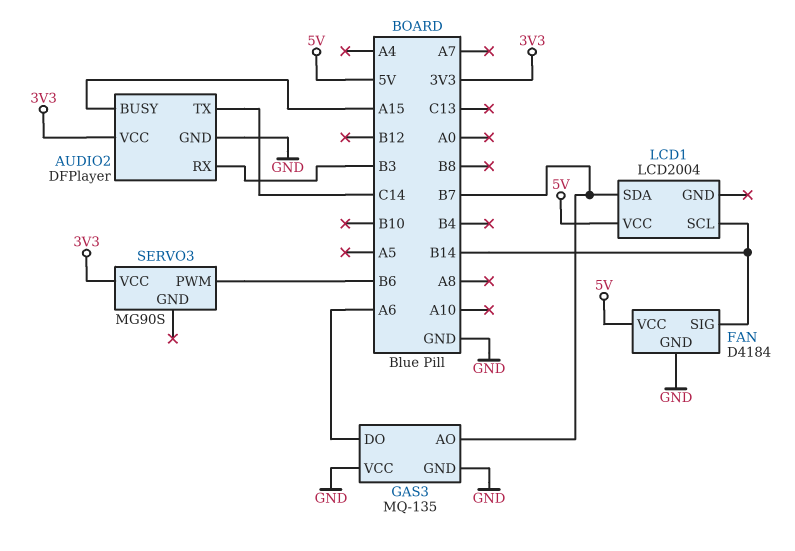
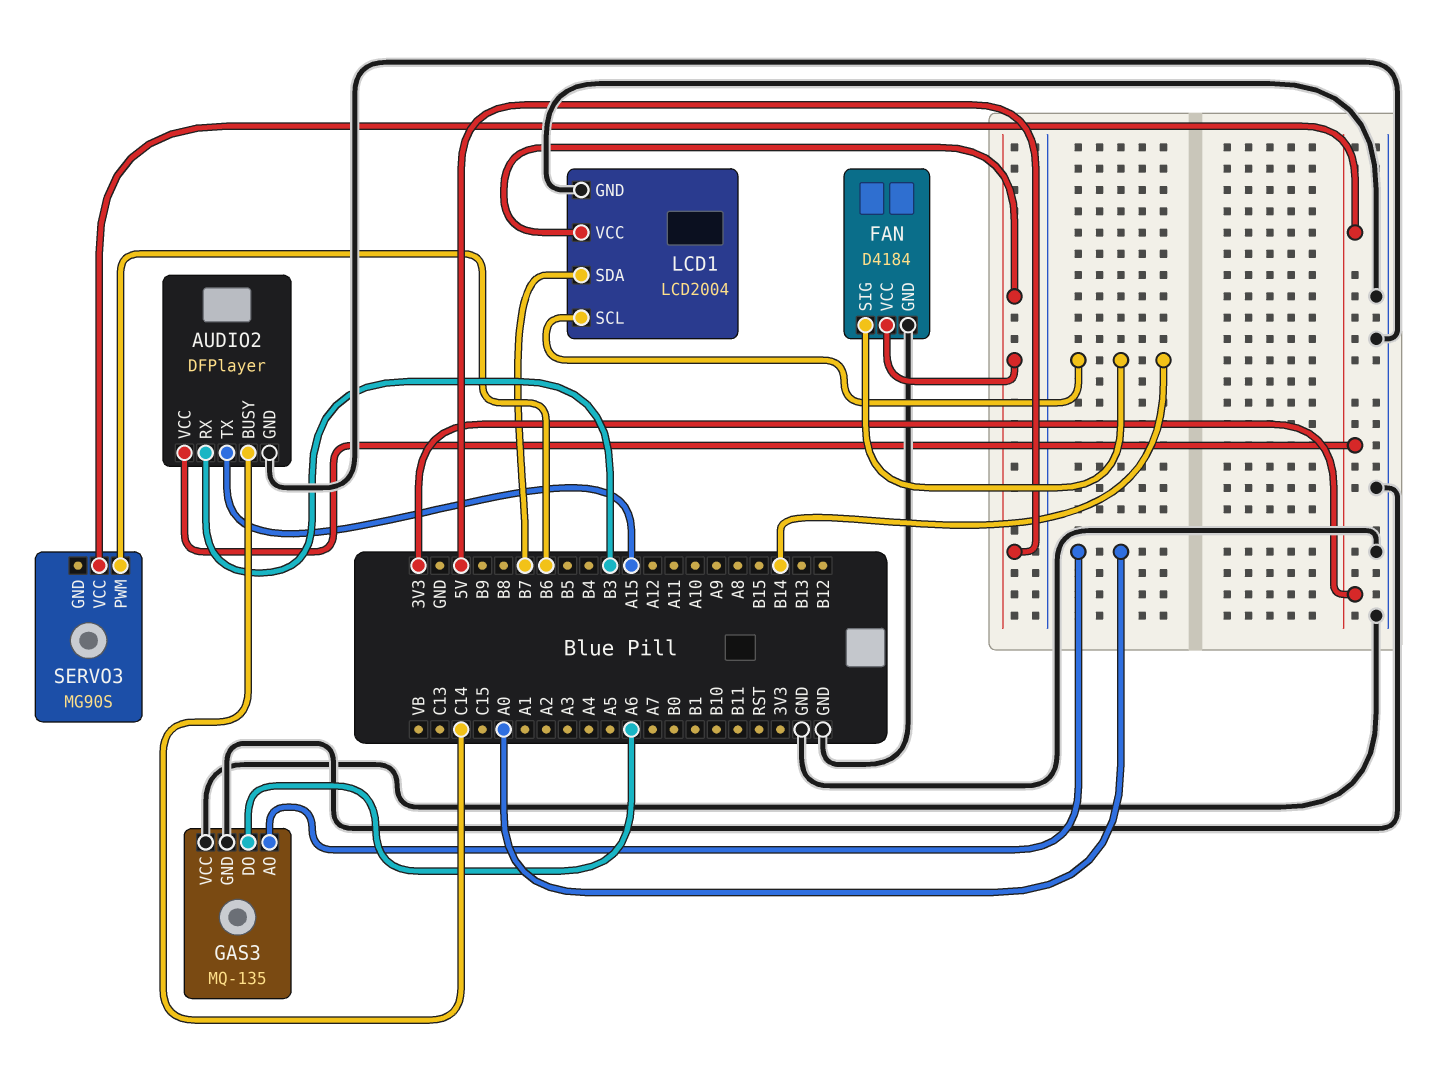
AUDIO2 pin BUSY: A15 -> C14
AUDIO2 pin TX: C14 -> A15
GAS3 pin AO: B7 -> A0
LCD1 pin GND: none -> GND

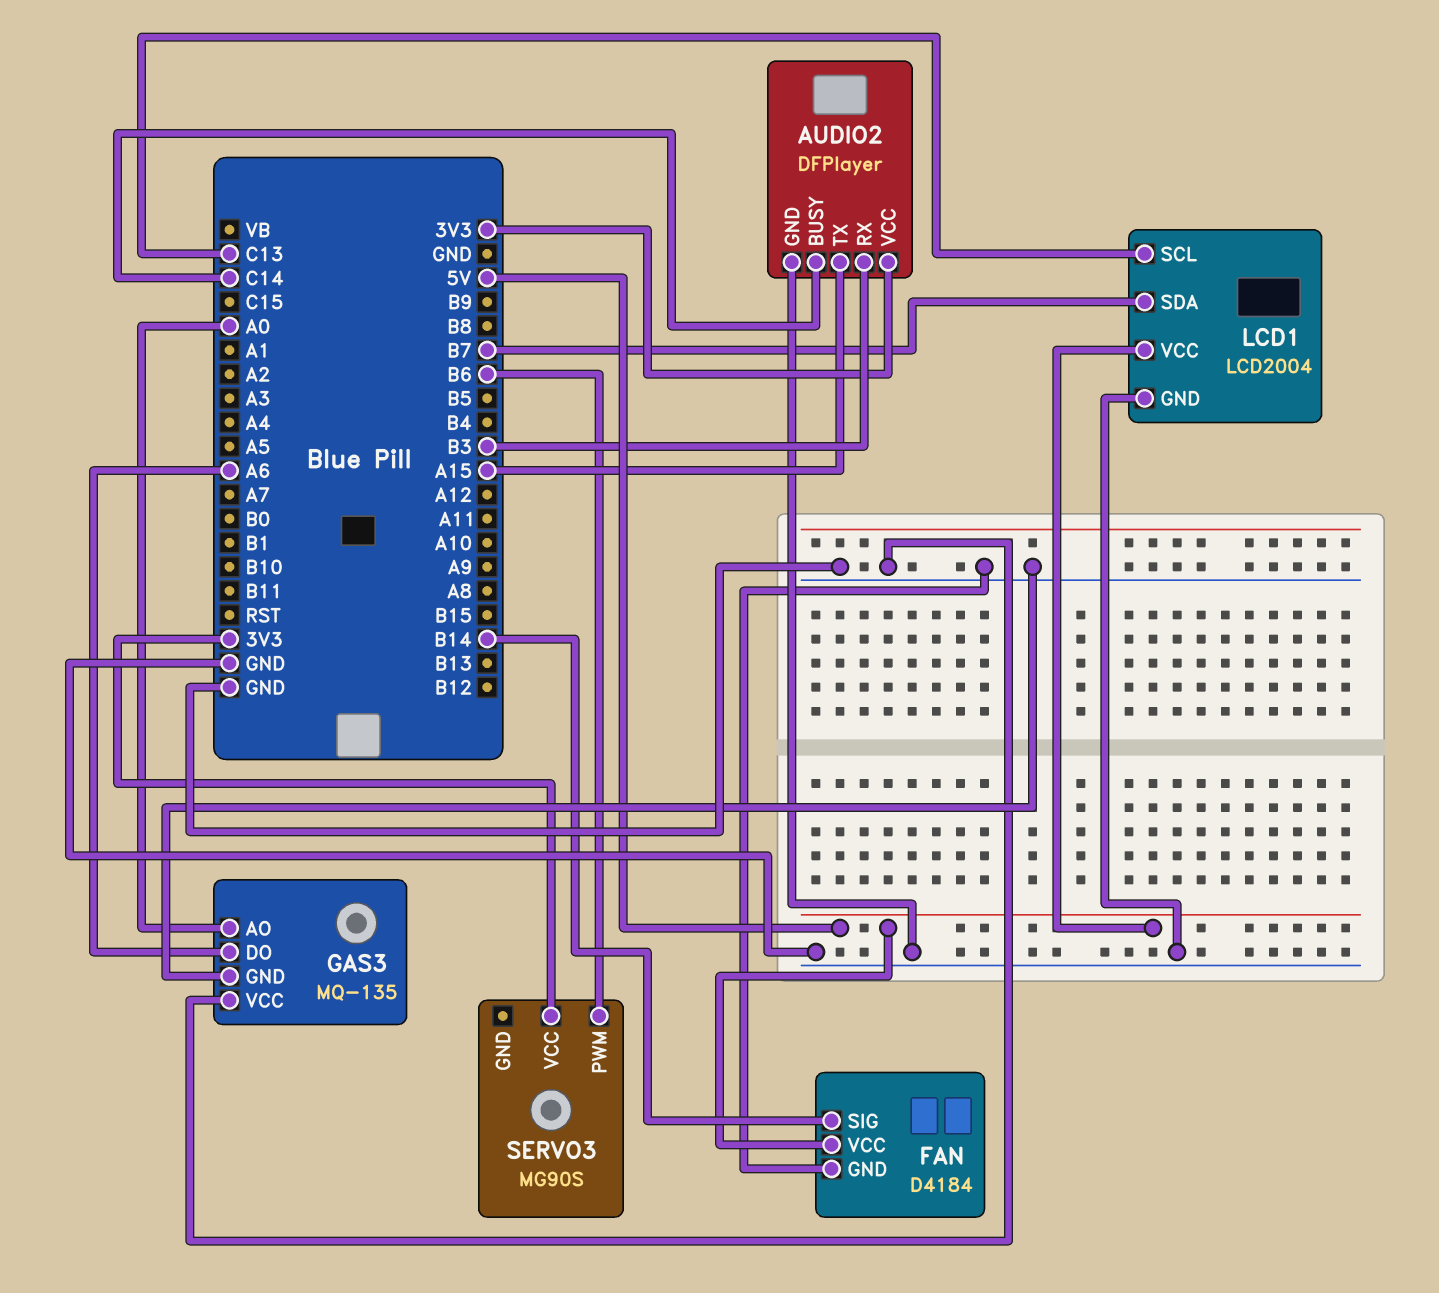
LCD1 pin SCL: B14 -> C13

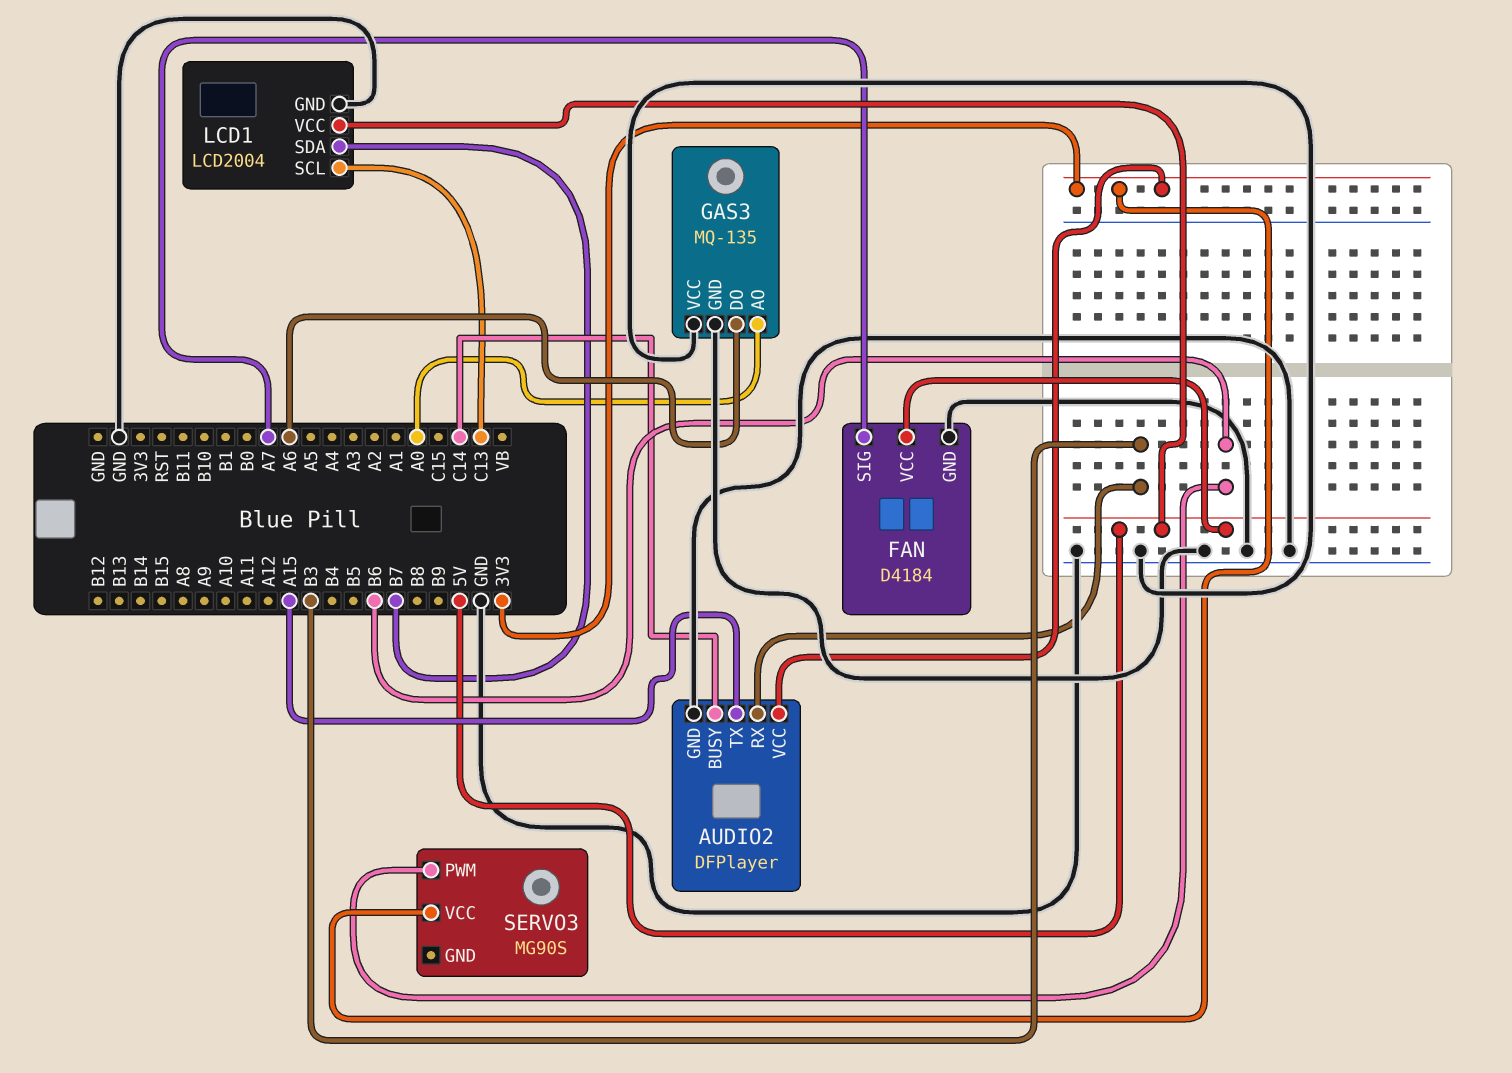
FAN pin SIG: B14 -> A7

